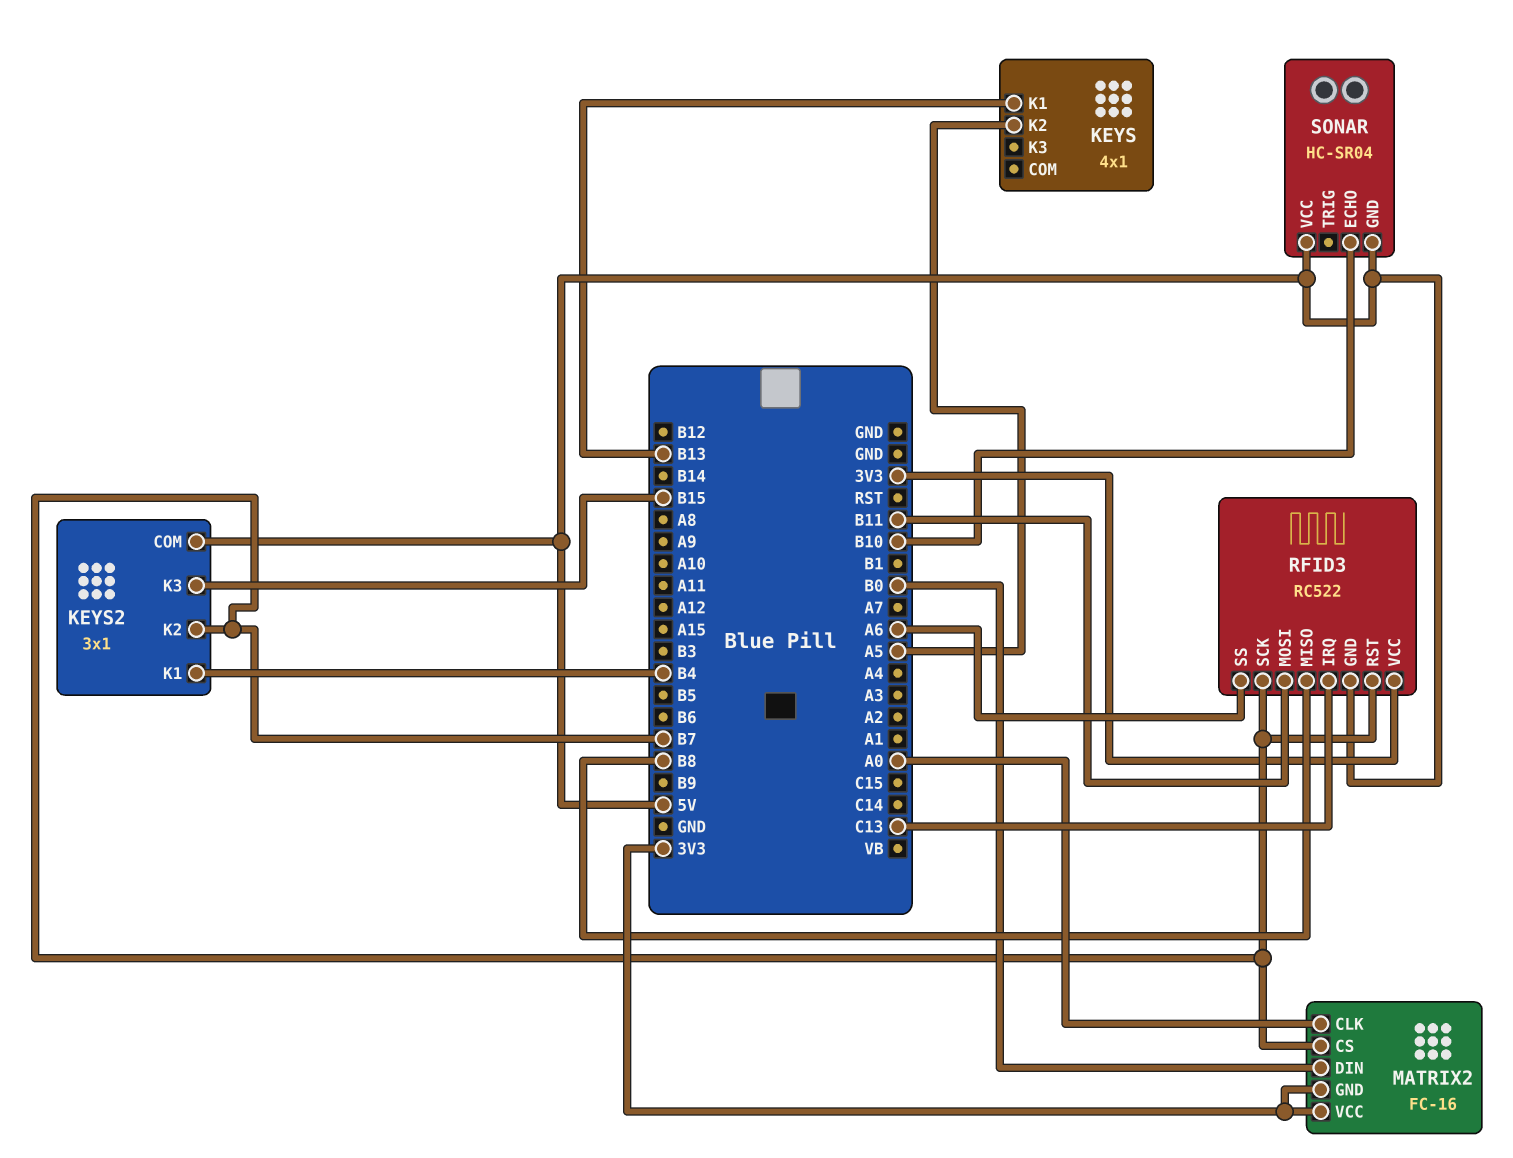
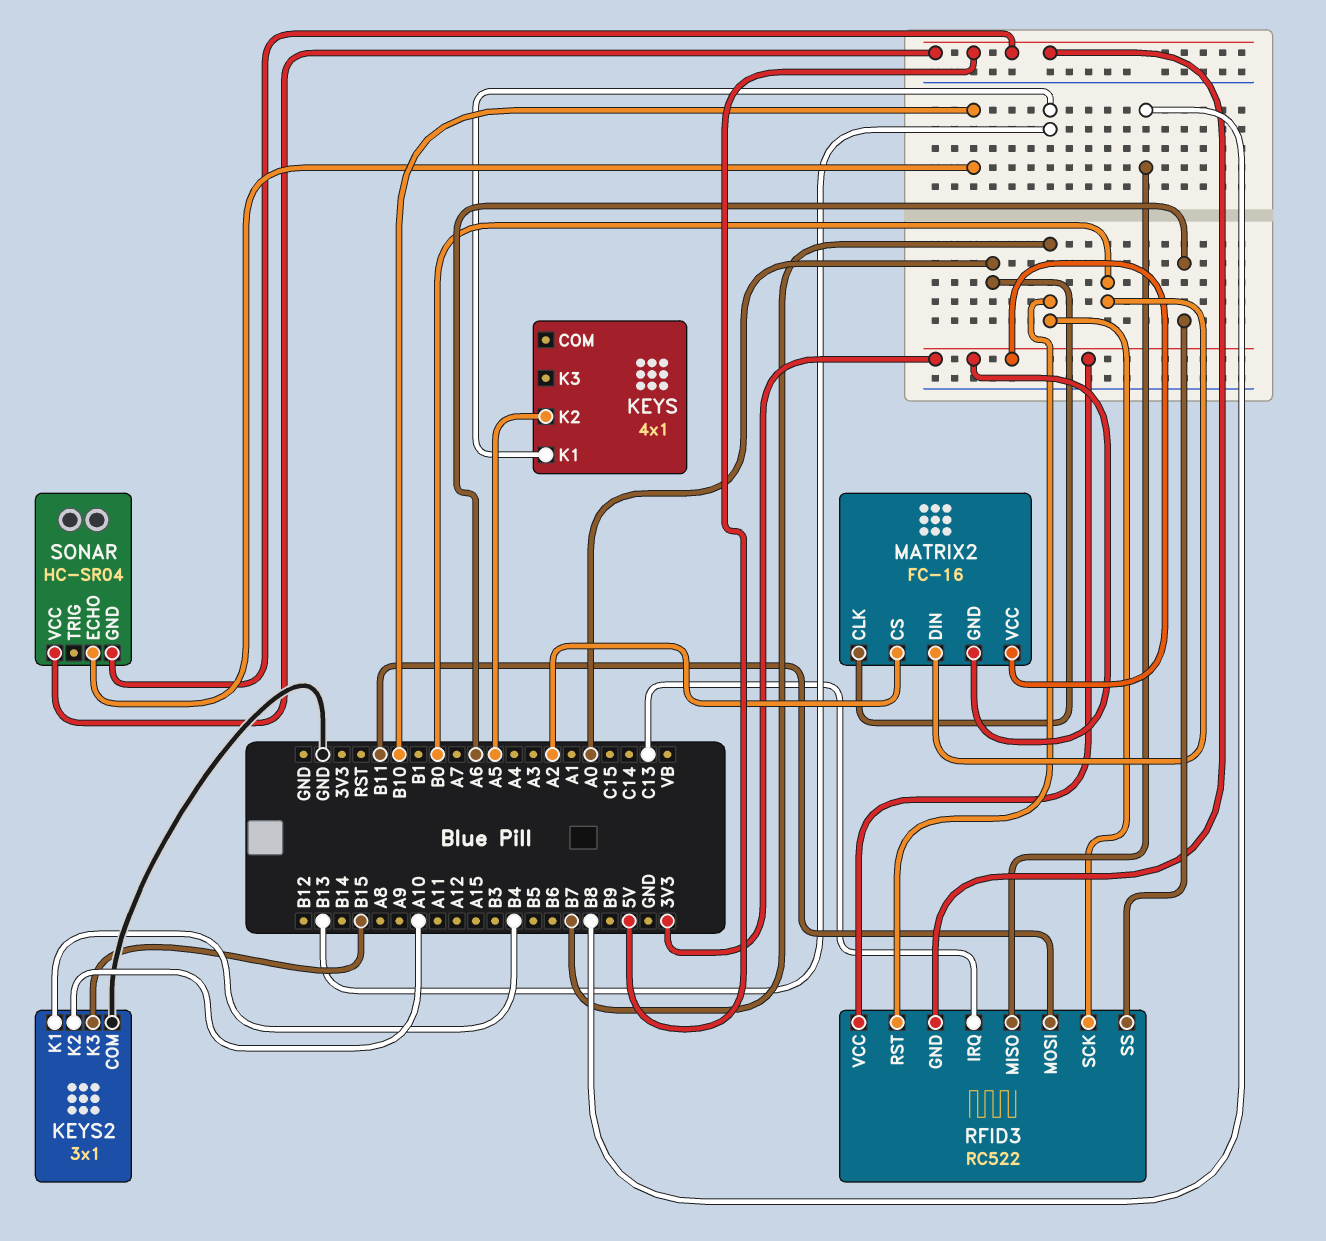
KEYS2 pin COM: 5V -> GND
KEYS2 pin K2: B7 -> A10
MATRIX2 pin CS: B7 -> A2

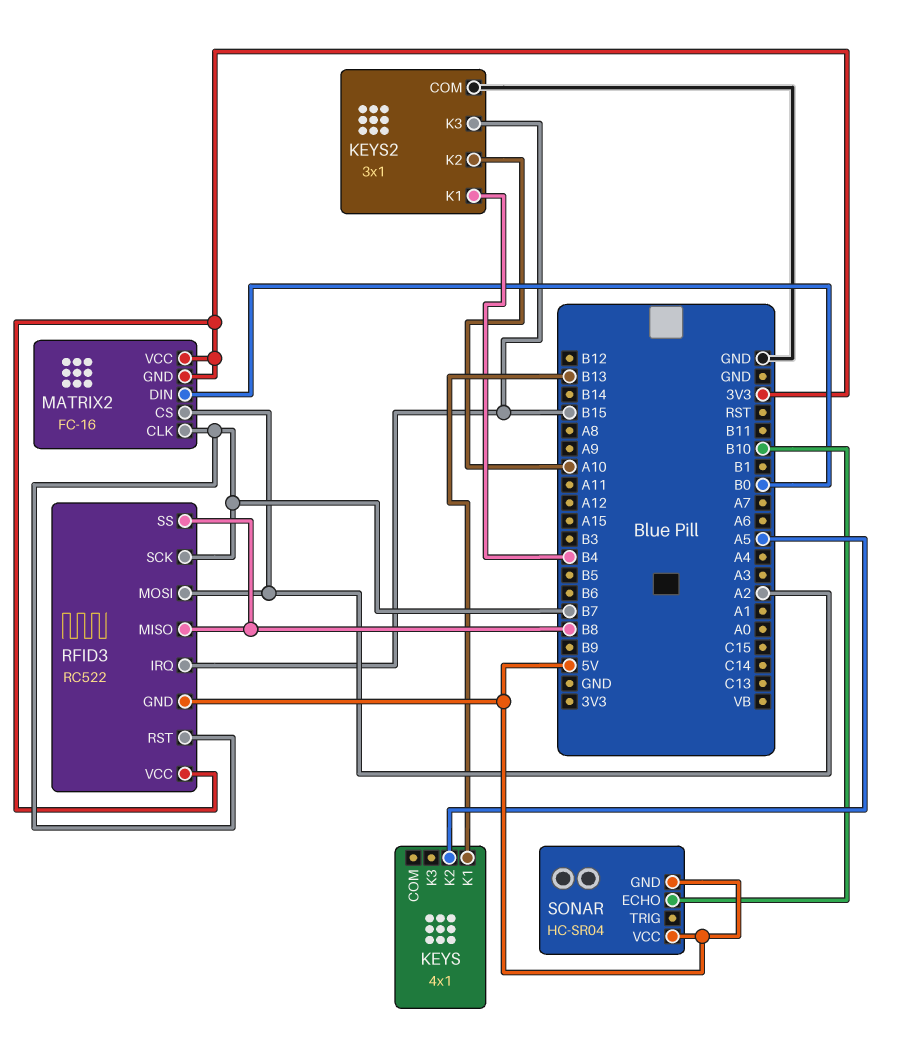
MATRIX2 pin CLK: A0 -> B7
RFID3 pin IRQ: C13 -> B15
RFID3 pin MOSI: B11 -> A2
RFID3 pin SS: A6 -> B8

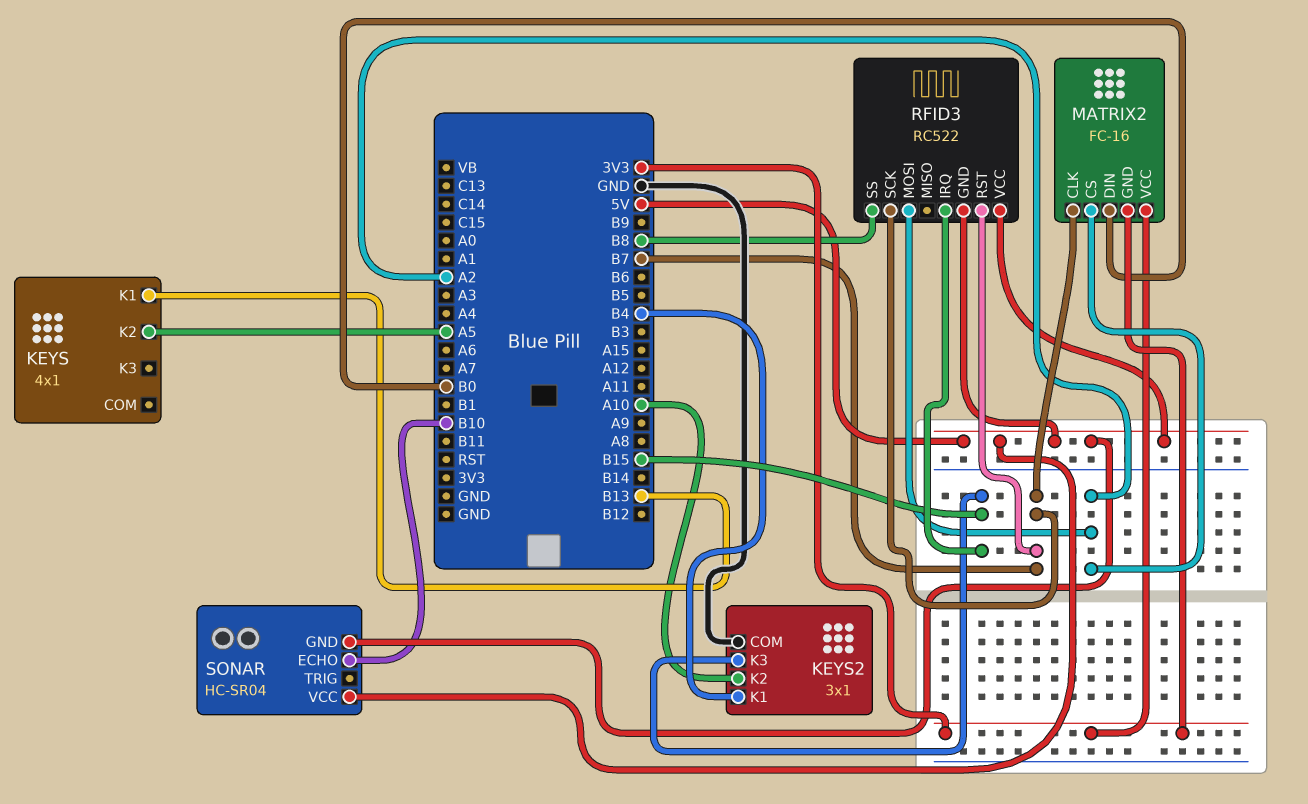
RFID3 pin MISO: B8 -> none
RFID3 pin VCC: 3V3 -> 5V

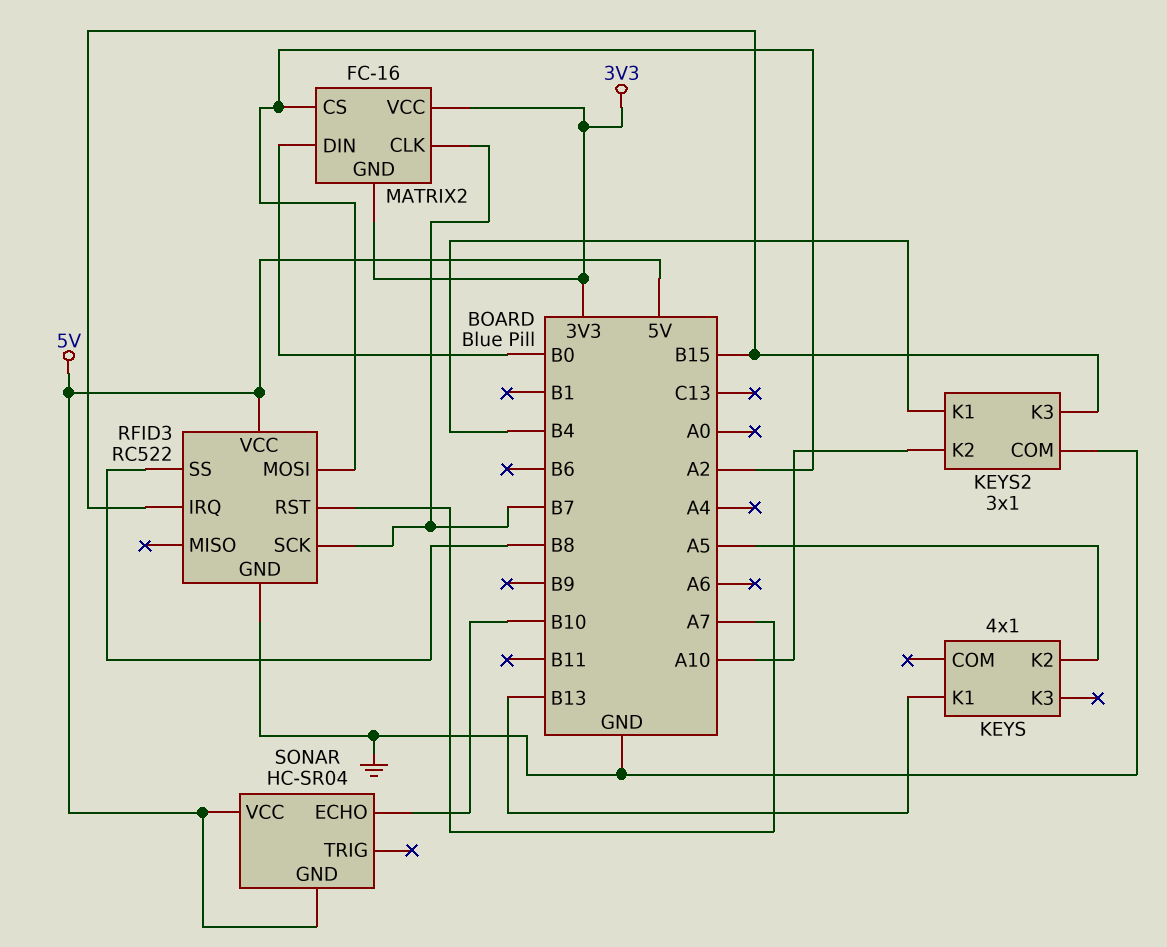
RFID3 pin GND: 5V -> GND
RFID3 pin RST: B7 -> A7

